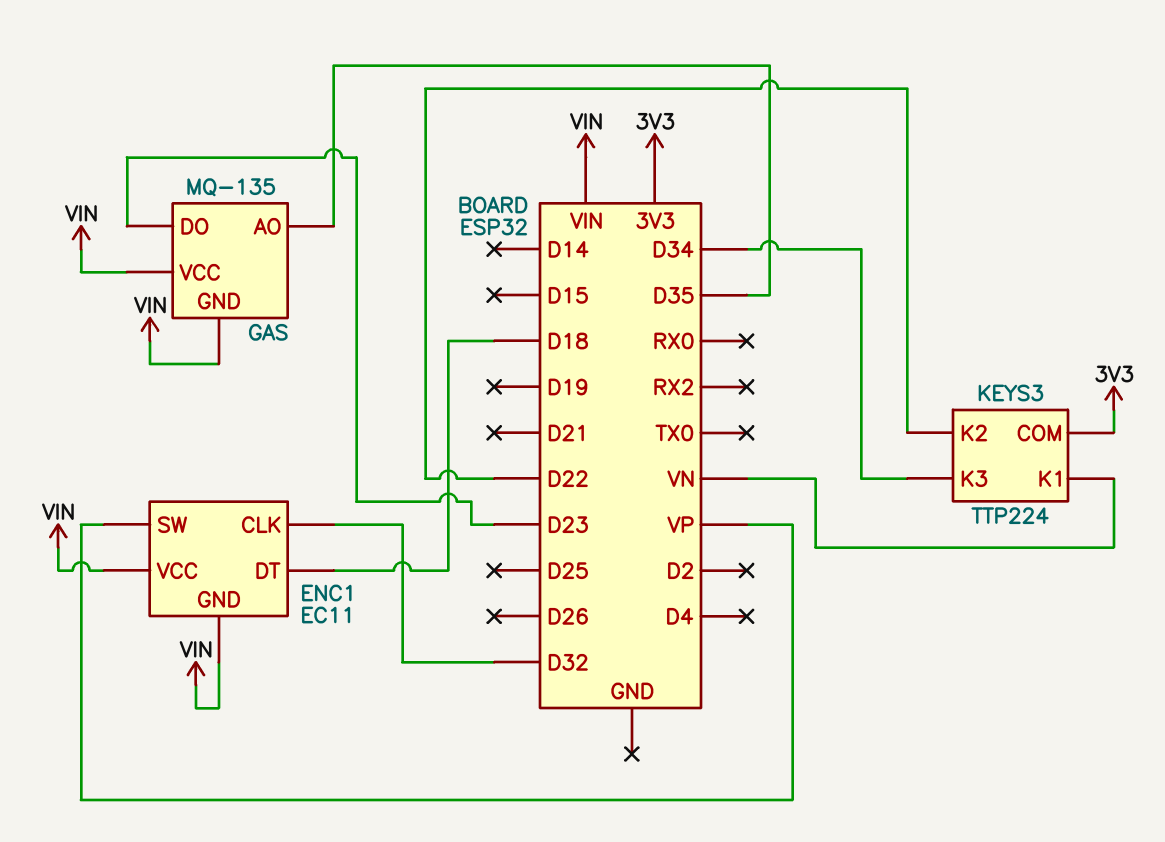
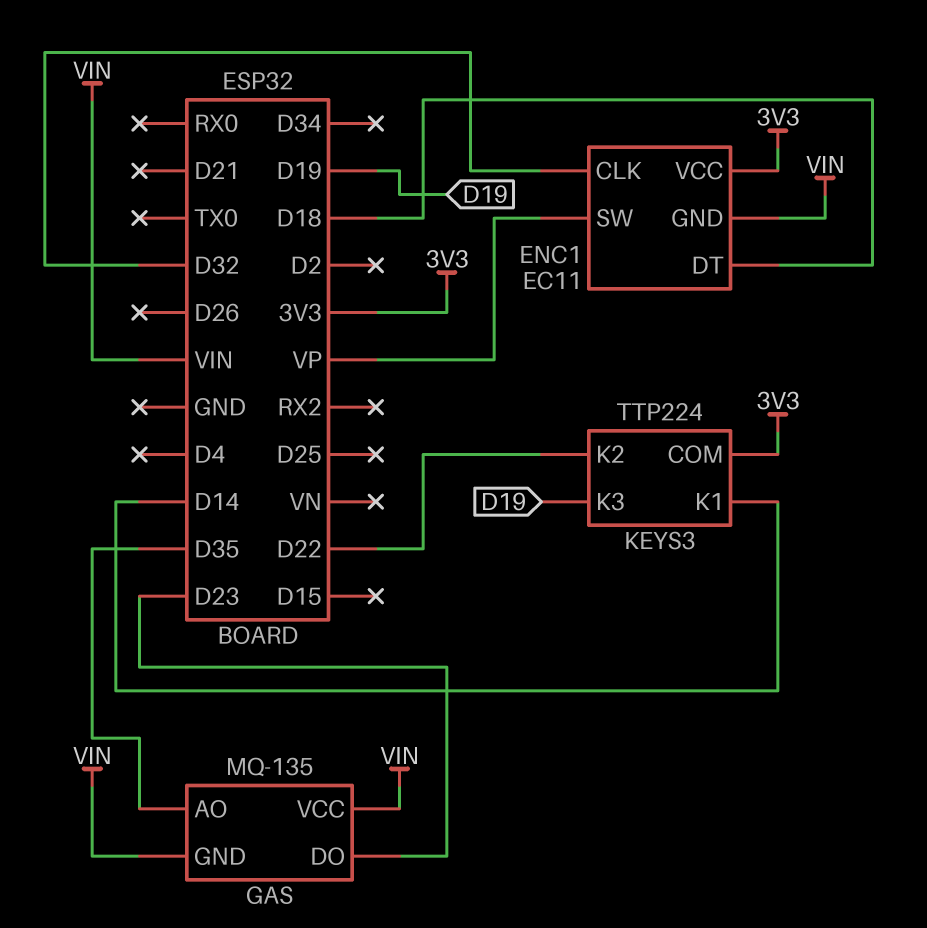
ENC1 pin VCC: VIN -> 3V3
KEYS3 pin K1: VN -> D14
KEYS3 pin K3: D34 -> D19

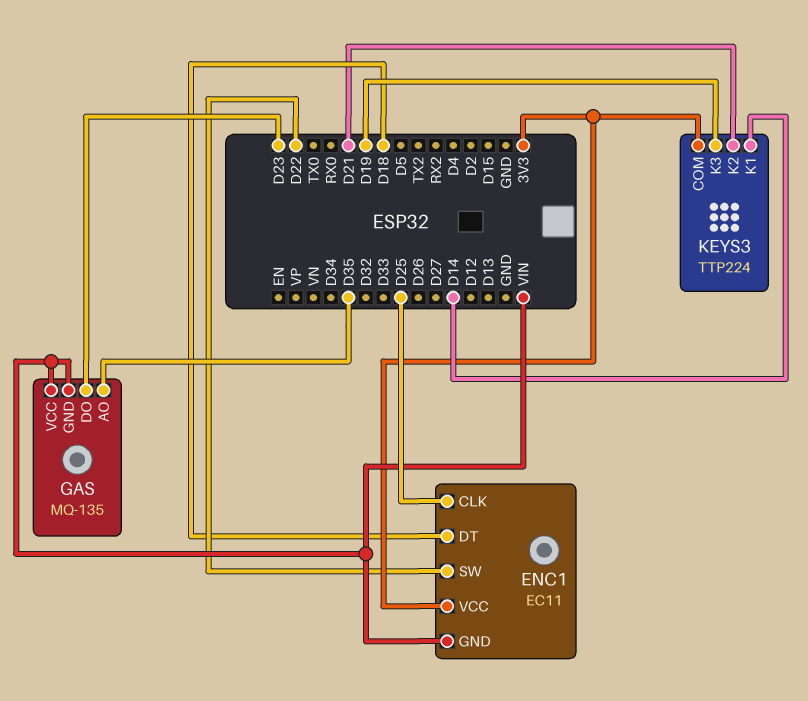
ENC1 pin CLK: D32 -> D25
ENC1 pin SW: VP -> D22
KEYS3 pin K2: D22 -> D21

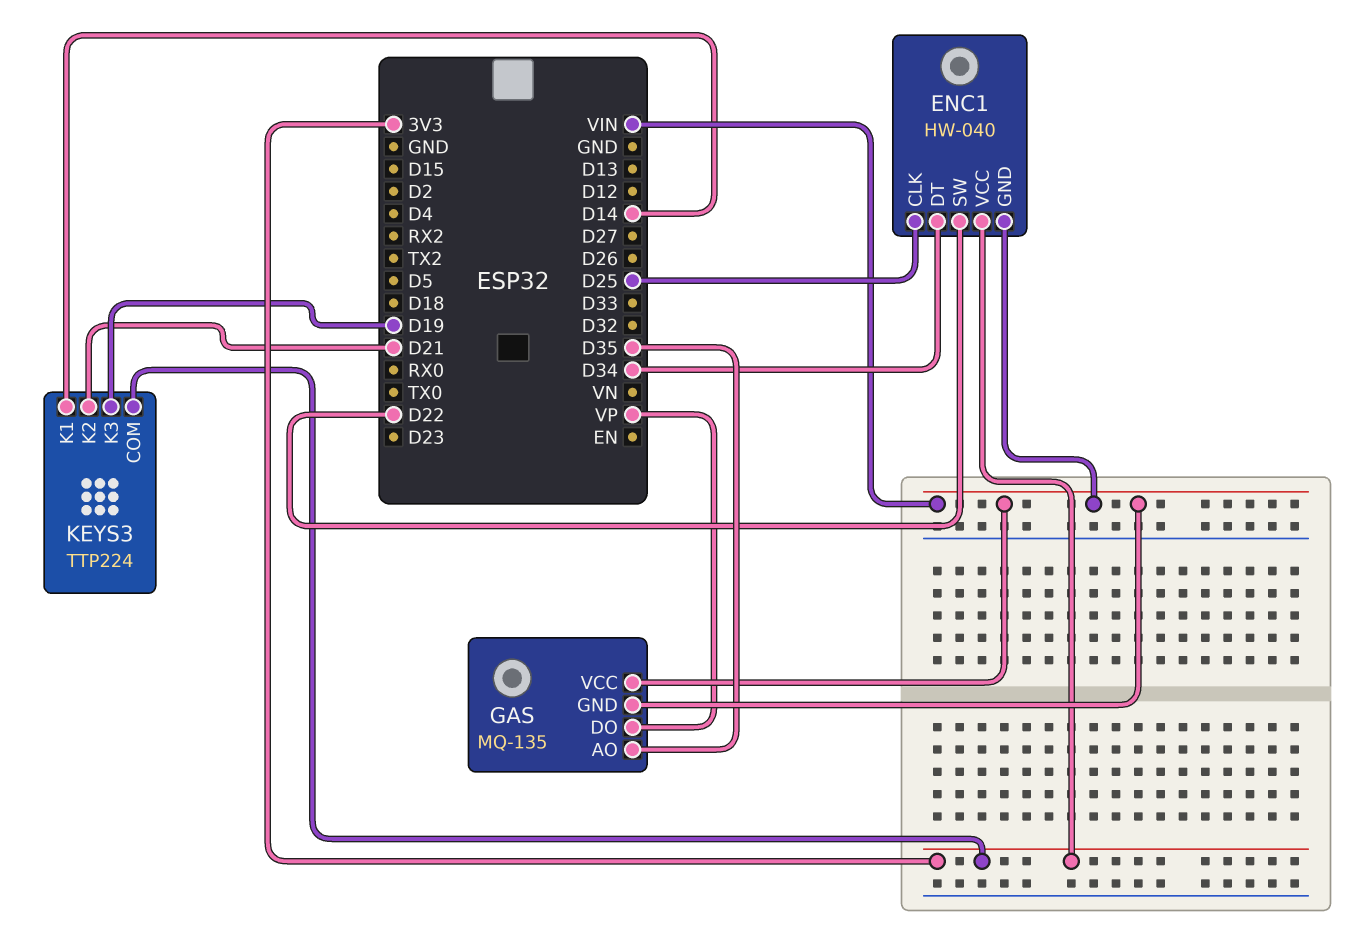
ENC1: EC11 -> HW-040
ENC1 pin DT: D18 -> D34
GAS pin DO: D23 -> VP

